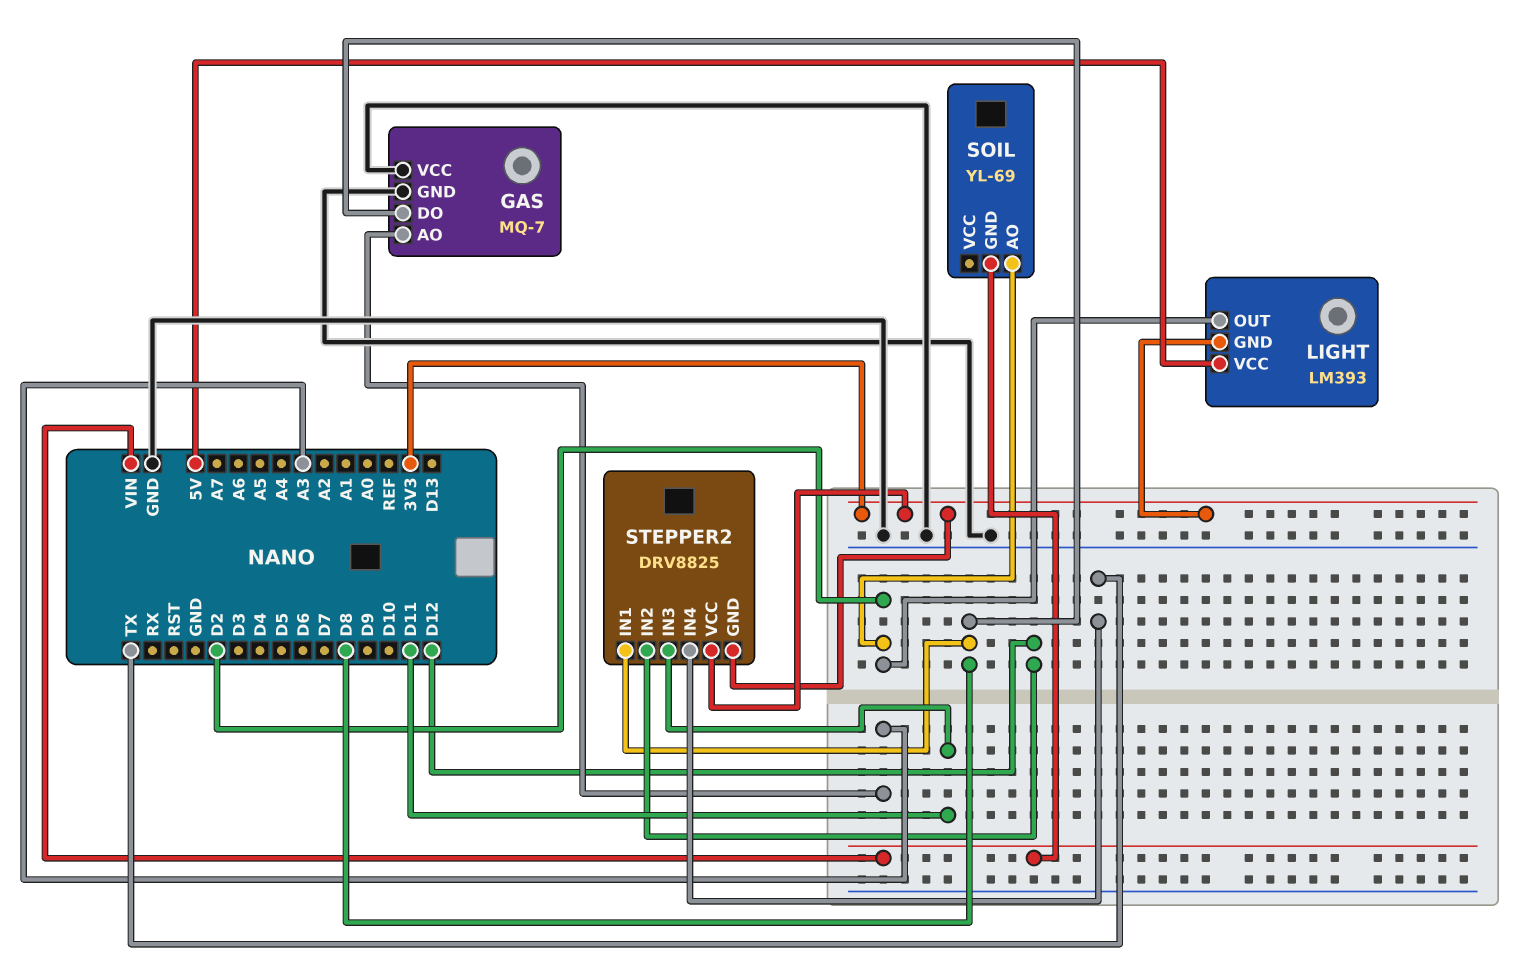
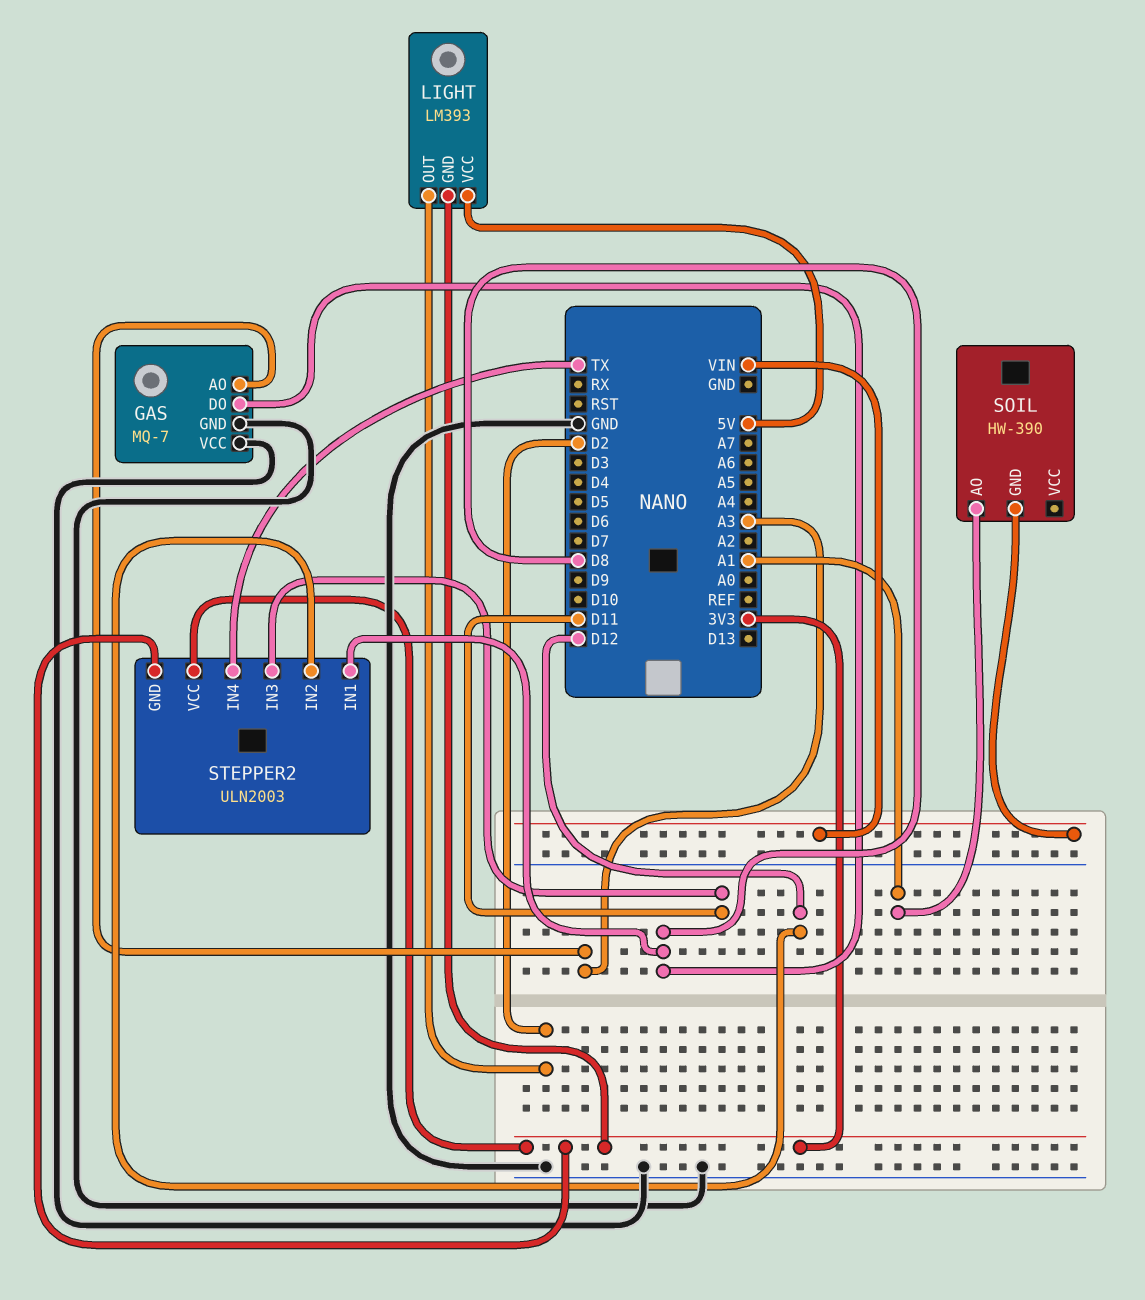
SOIL: YL-69 -> HW-390
SOIL pin AO: D2 -> A1
STEPPER2: DRV8825 -> ULN2003

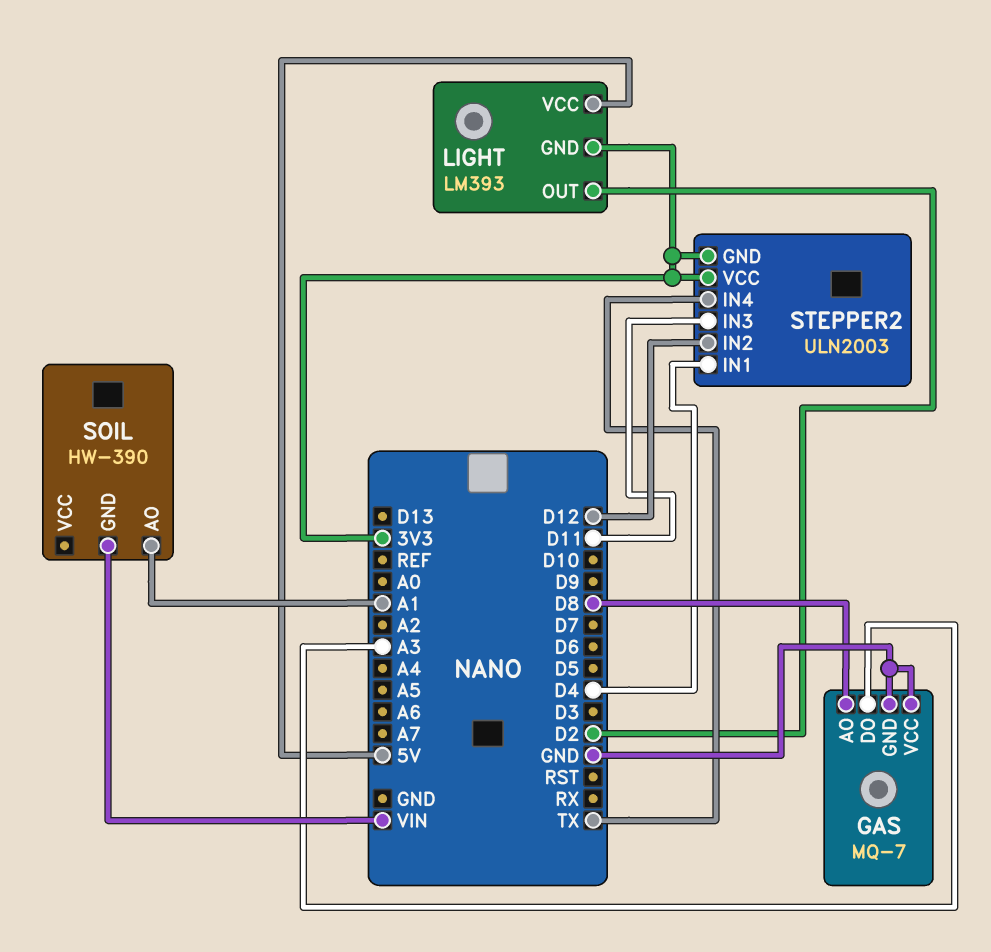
GAS pin AO: A3 -> D8
GAS pin DO: D8 -> A3
STEPPER2 pin IN1: D8 -> D4

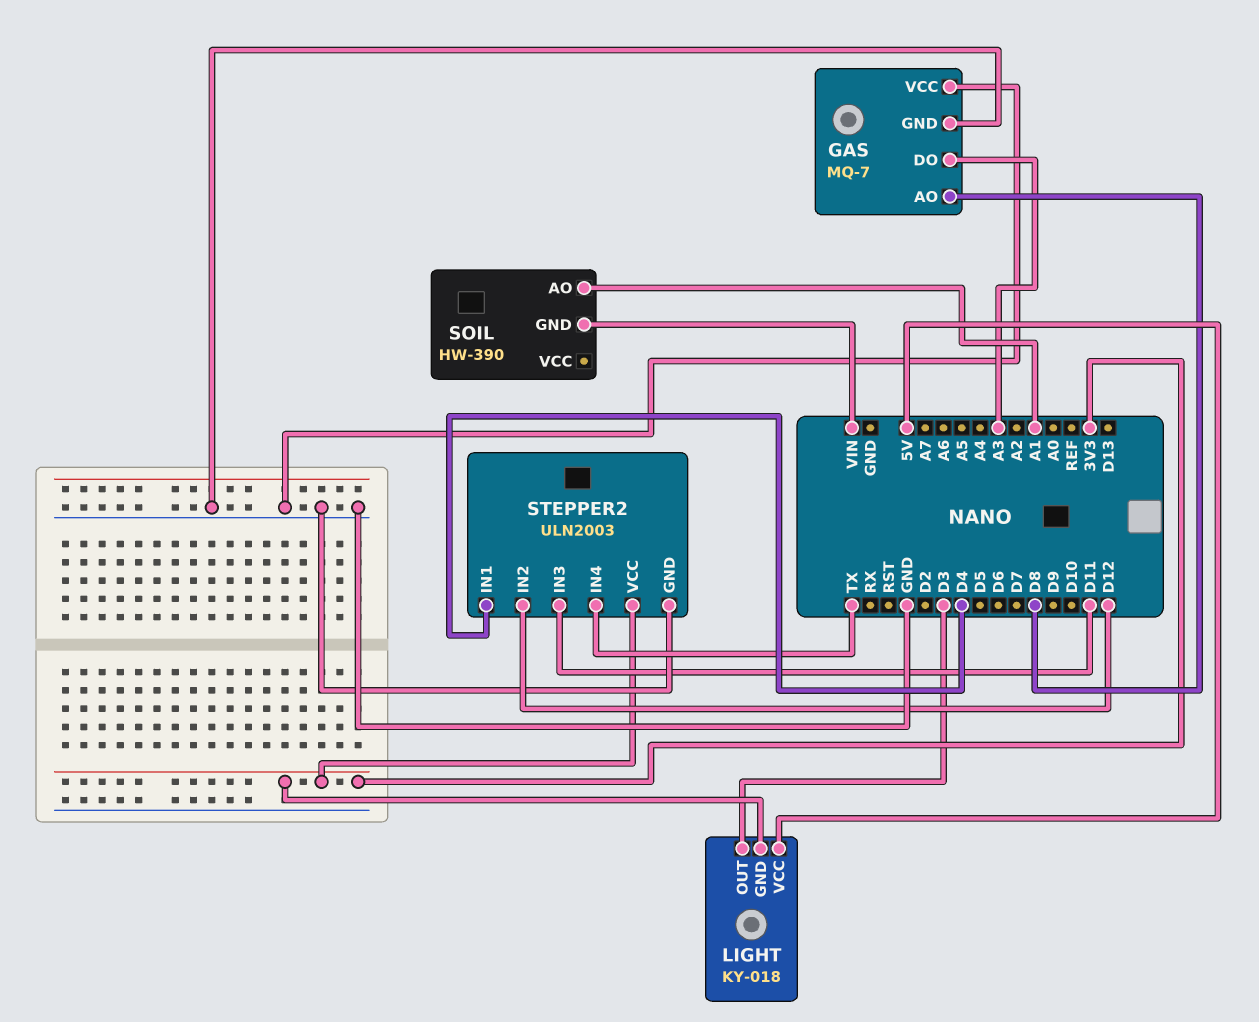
LIGHT: LM393 -> KY-018
LIGHT pin OUT: D2 -> D3
STEPPER2 pin GND: 3V3 -> GND

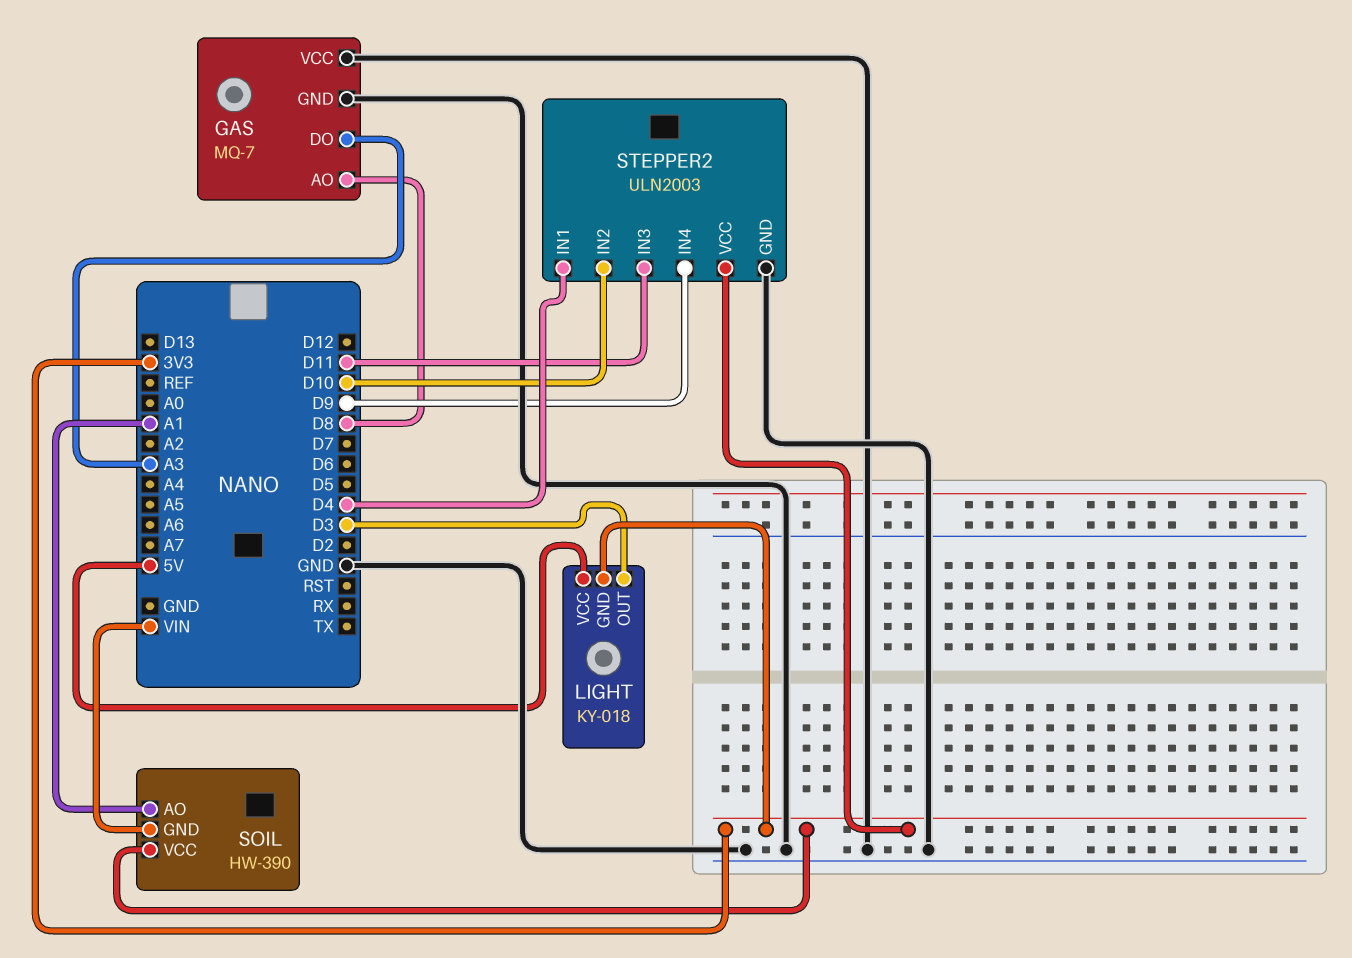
SOIL pin VCC: none -> 3V3
STEPPER2 pin IN2: D12 -> D10
STEPPER2 pin IN4: TX -> D9

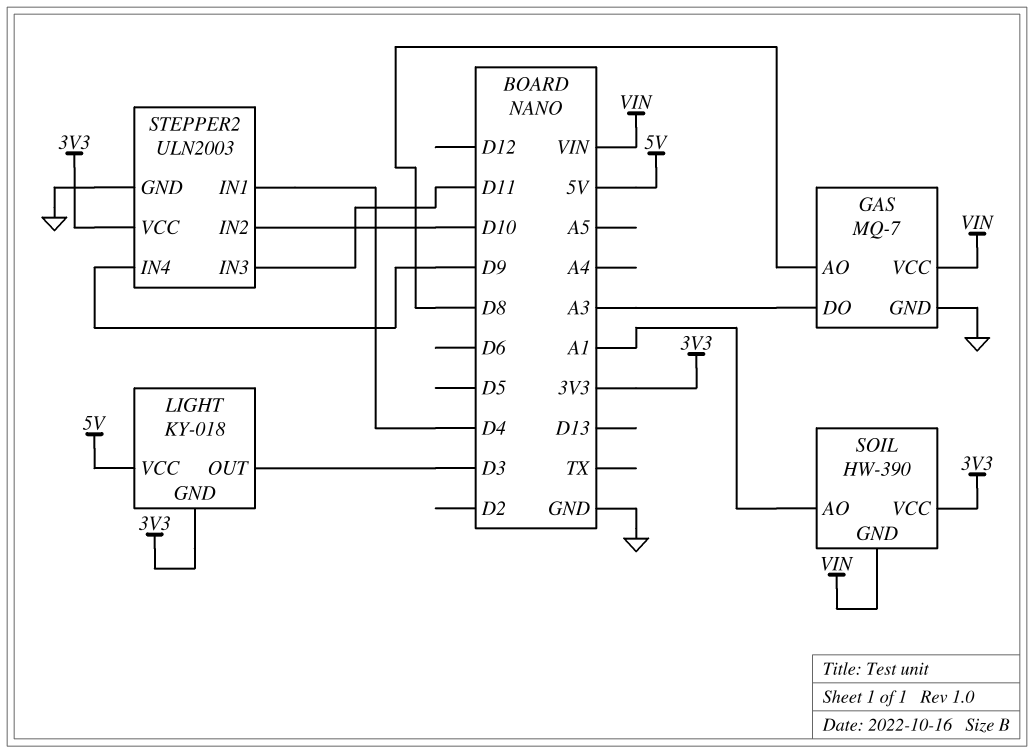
GAS pin VCC: GND -> VIN

